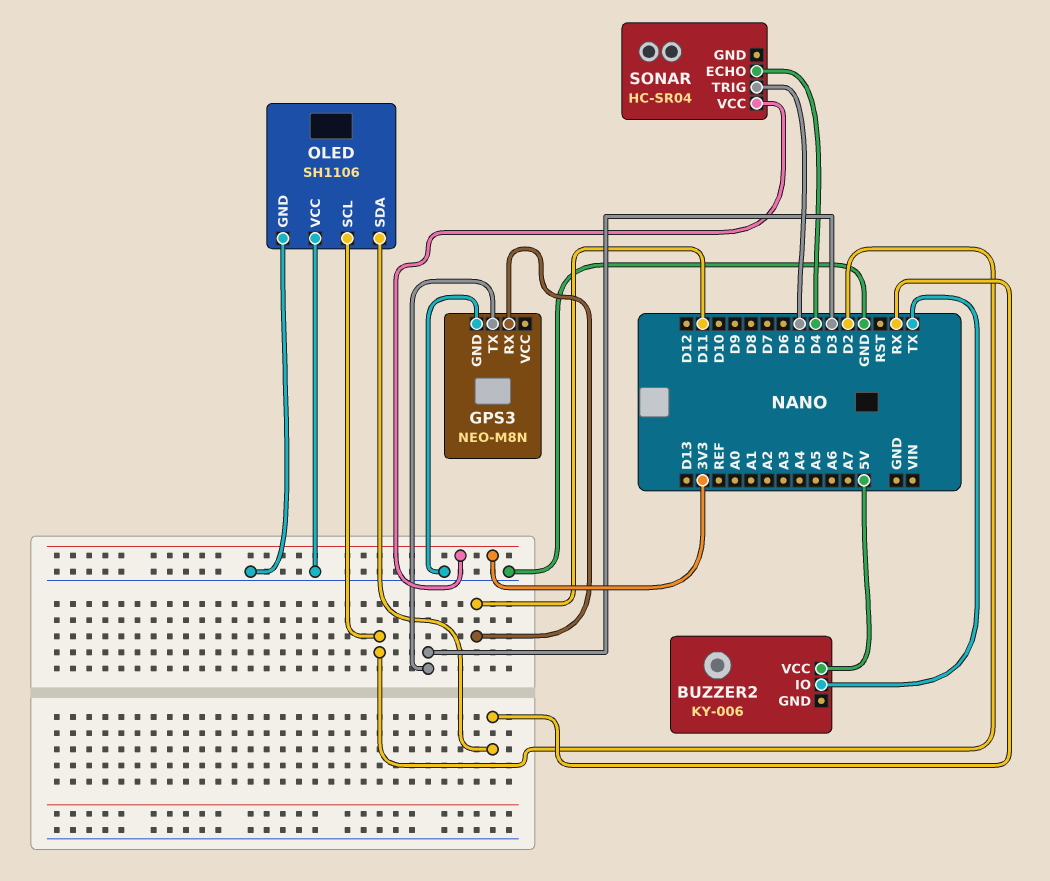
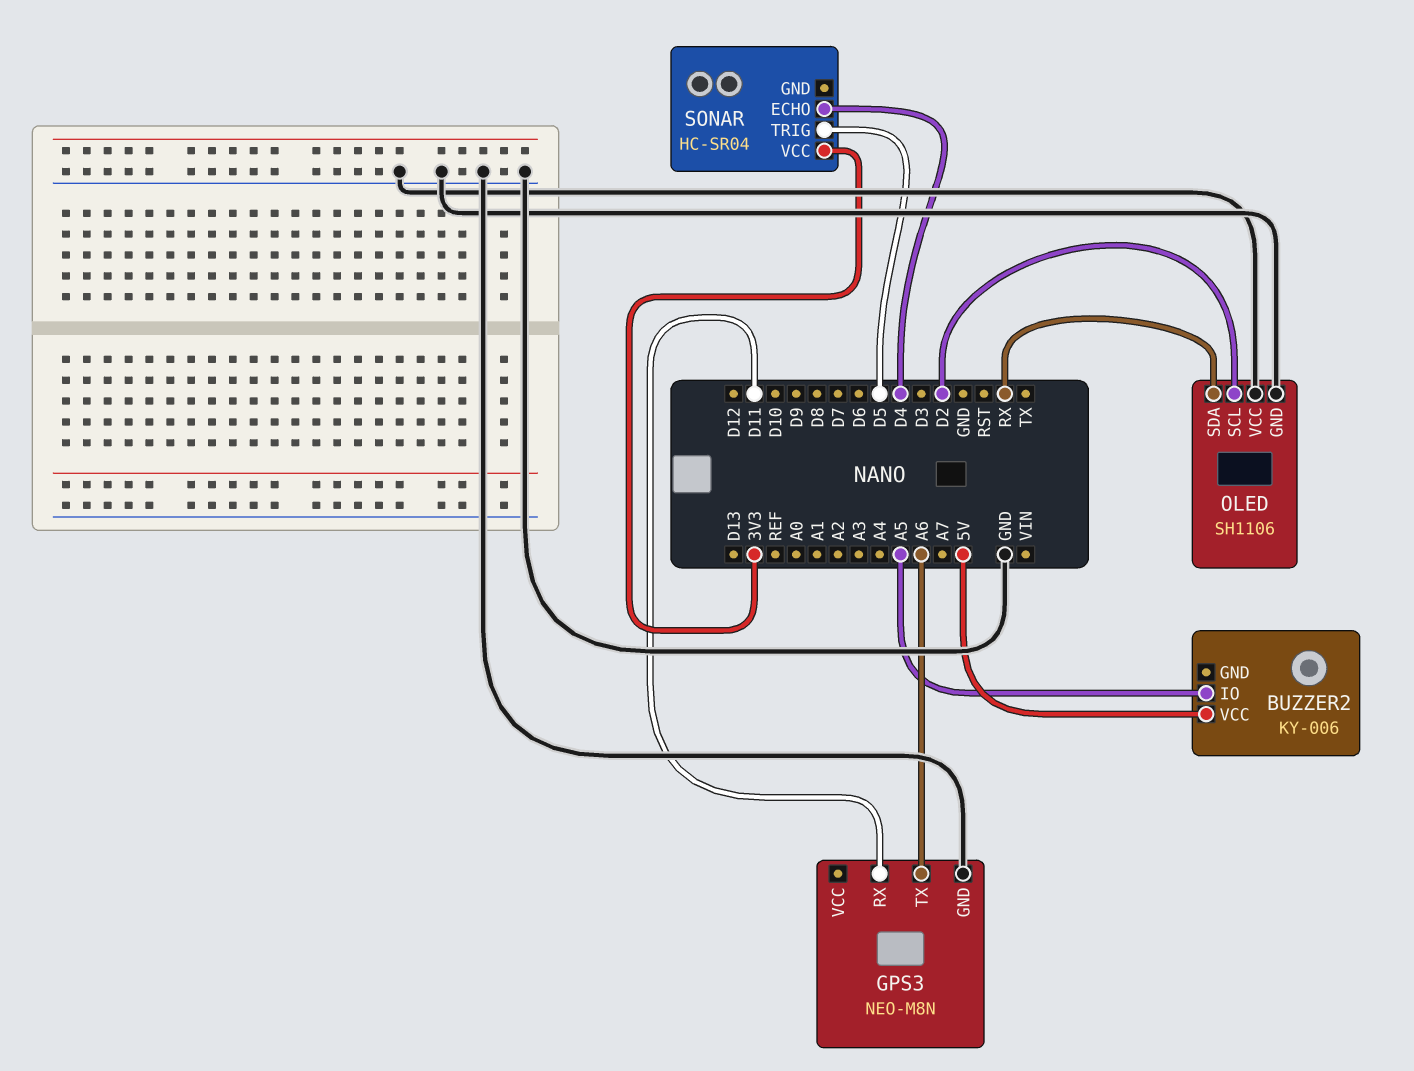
BUZZER2 pin IO: TX -> A5
GPS3 pin TX: D3 -> A6

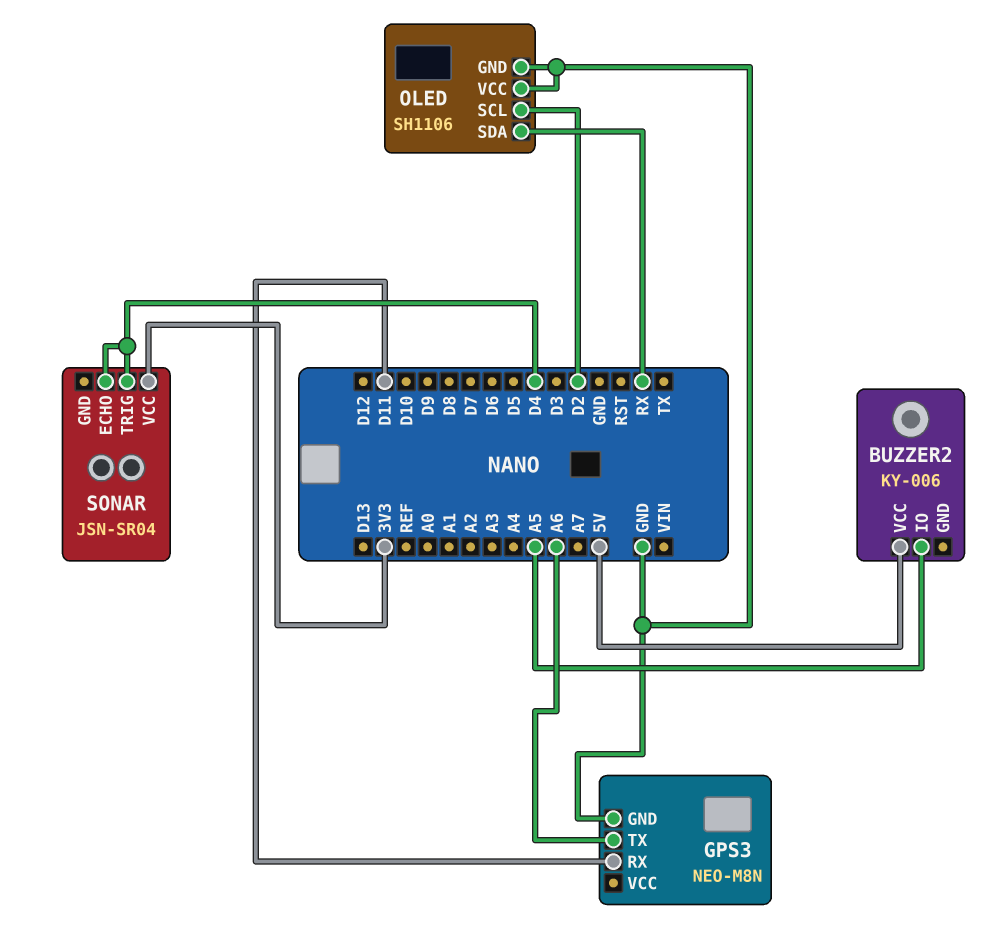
SONAR: HC-SR04 -> JSN-SR04
SONAR pin TRIG: D5 -> D4

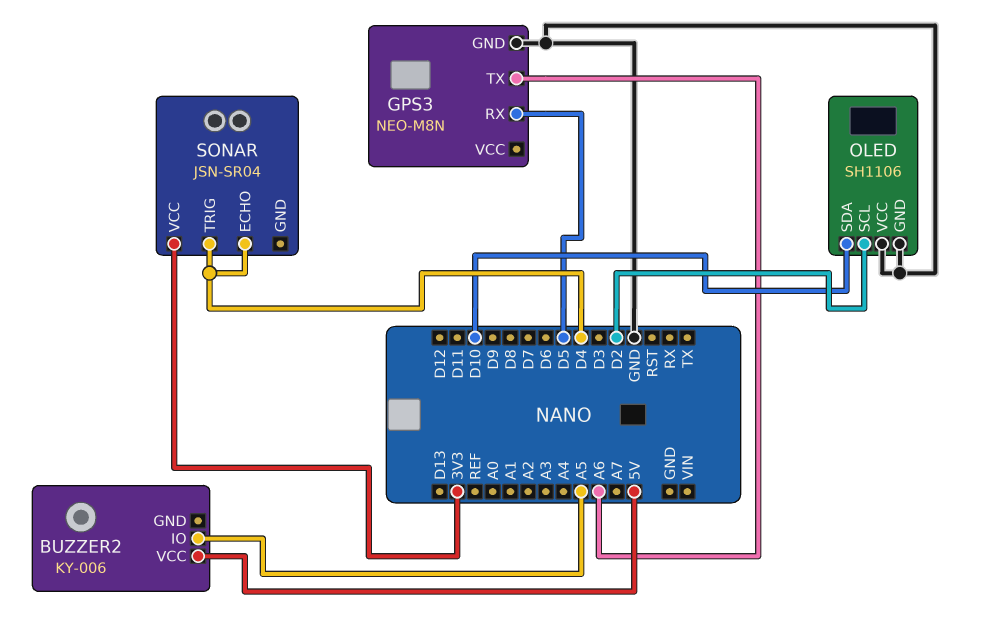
GPS3 pin RX: D11 -> D5
OLED pin SDA: RX -> D10

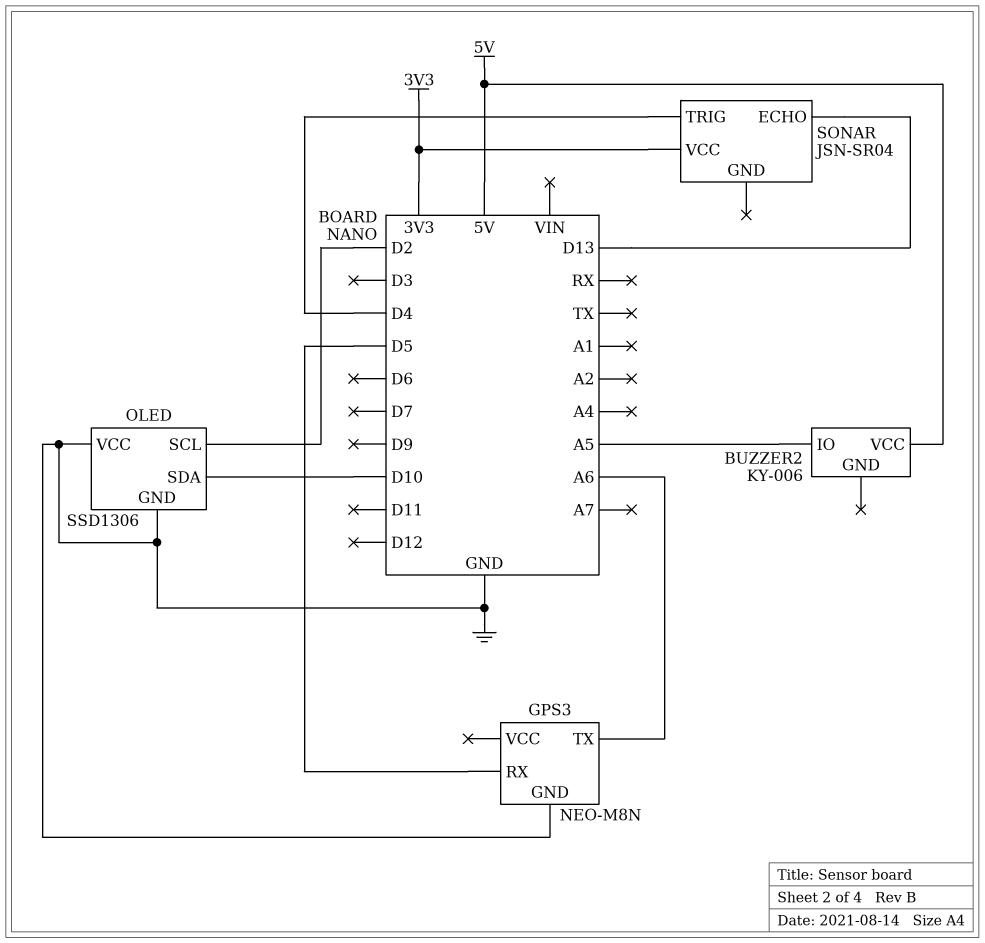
OLED: SH1106 -> SSD1306
SONAR pin ECHO: D4 -> D13

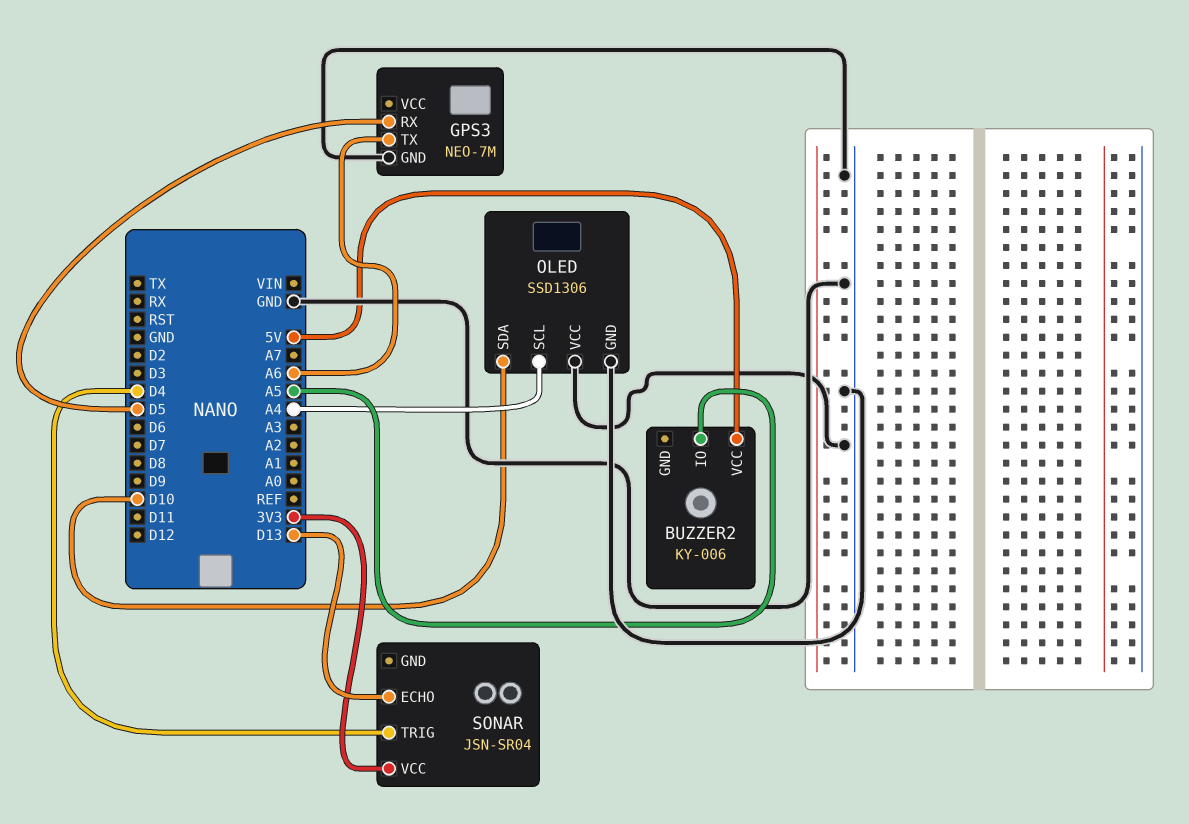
GPS3: NEO-M8N -> NEO-7M
OLED pin SCL: D2 -> A4

